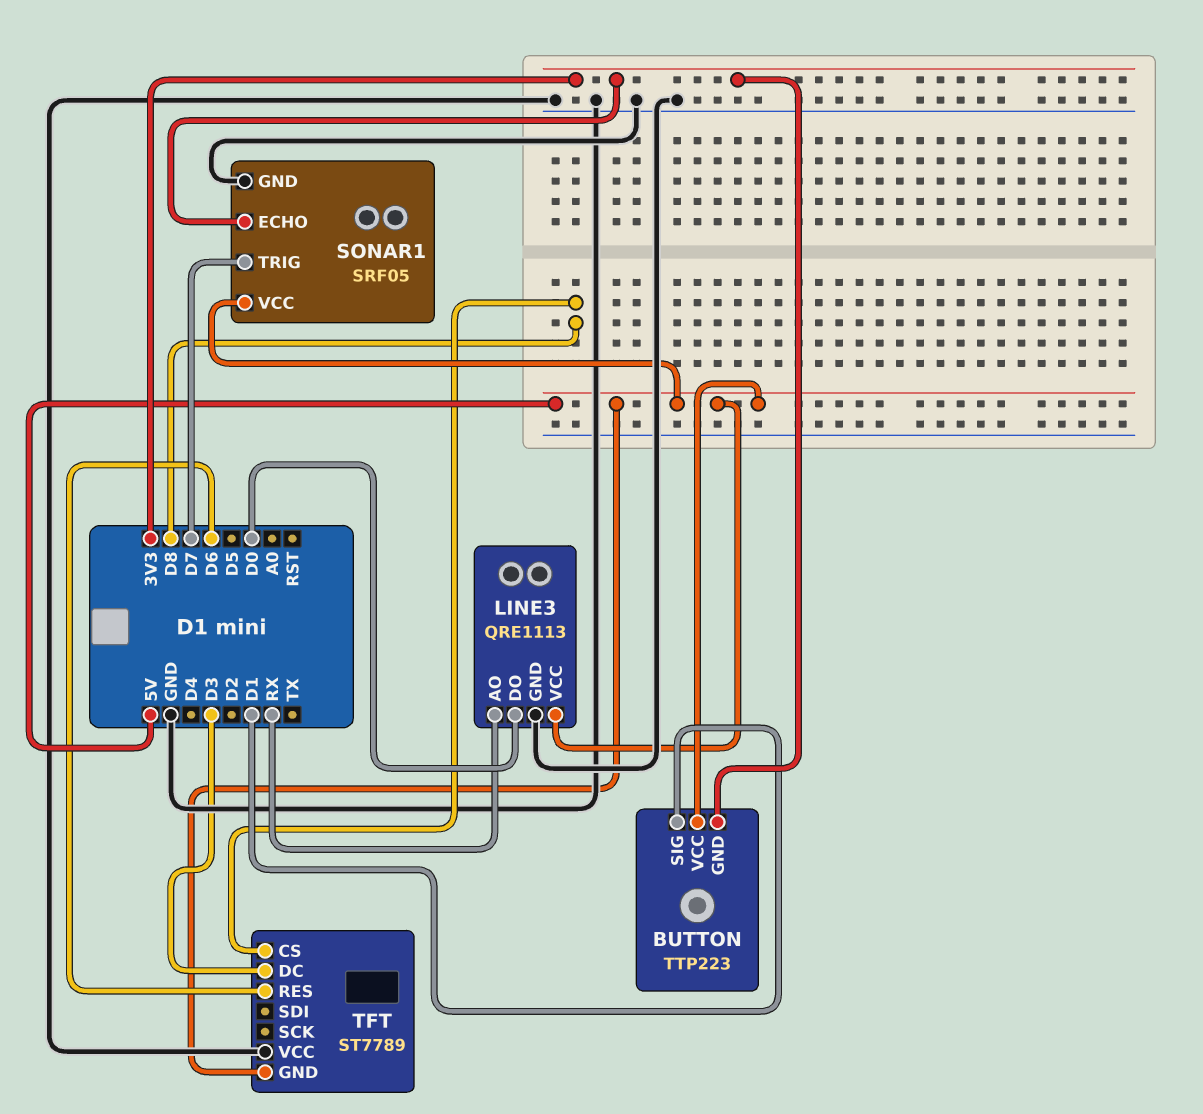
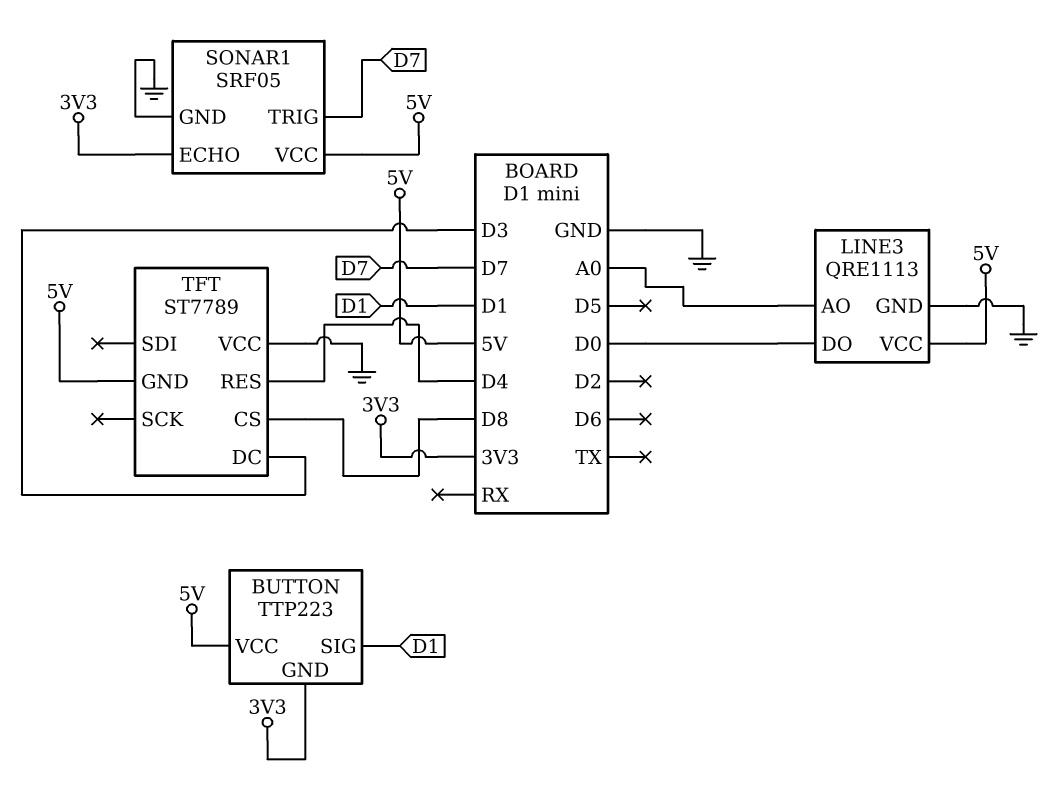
LINE3 pin AO: RX -> A0
TFT pin RES: D6 -> D4

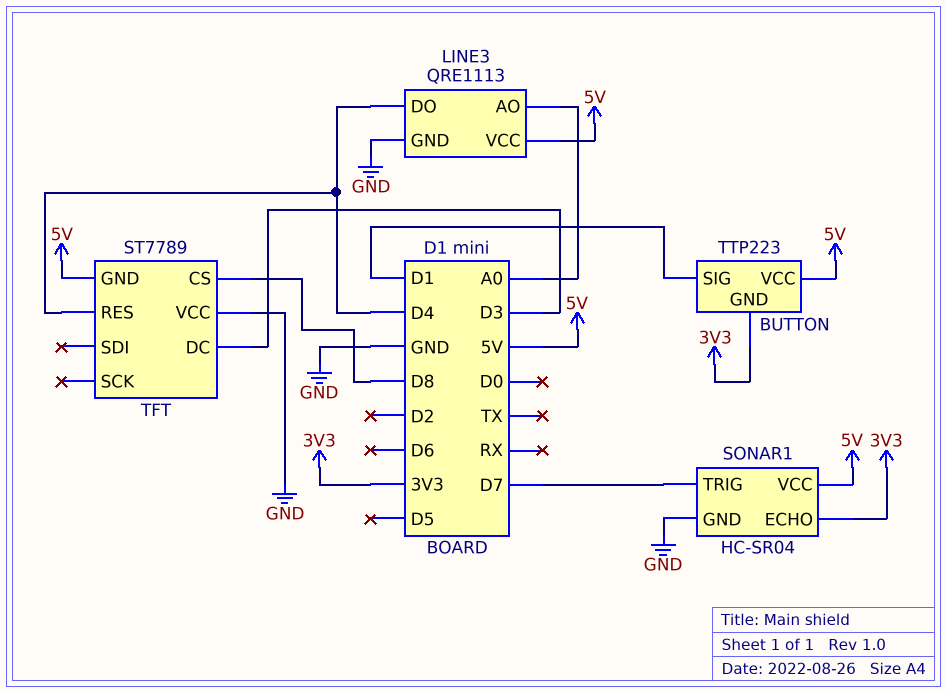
LINE3 pin DO: D0 -> D4
SONAR1: SRF05 -> HC-SR04

